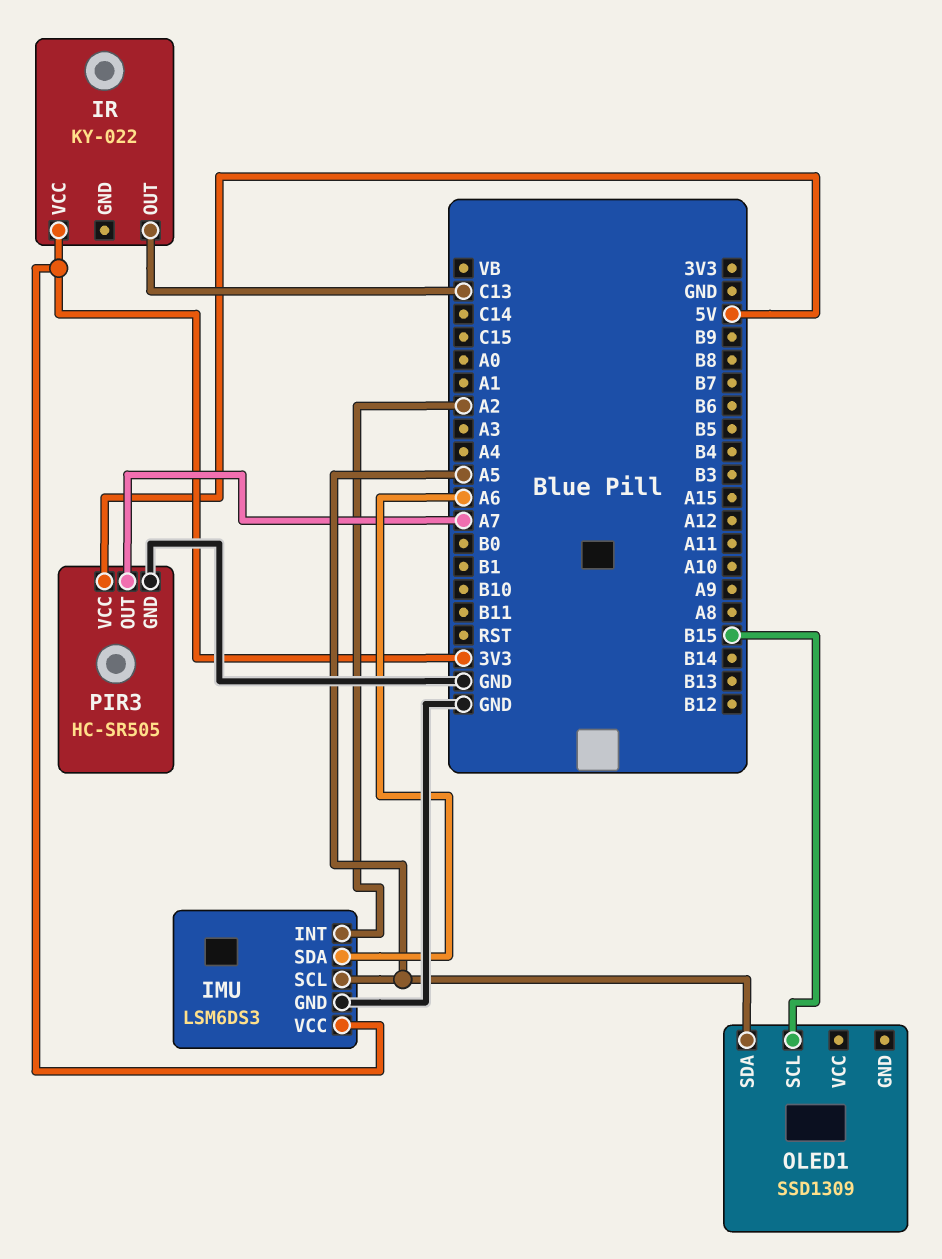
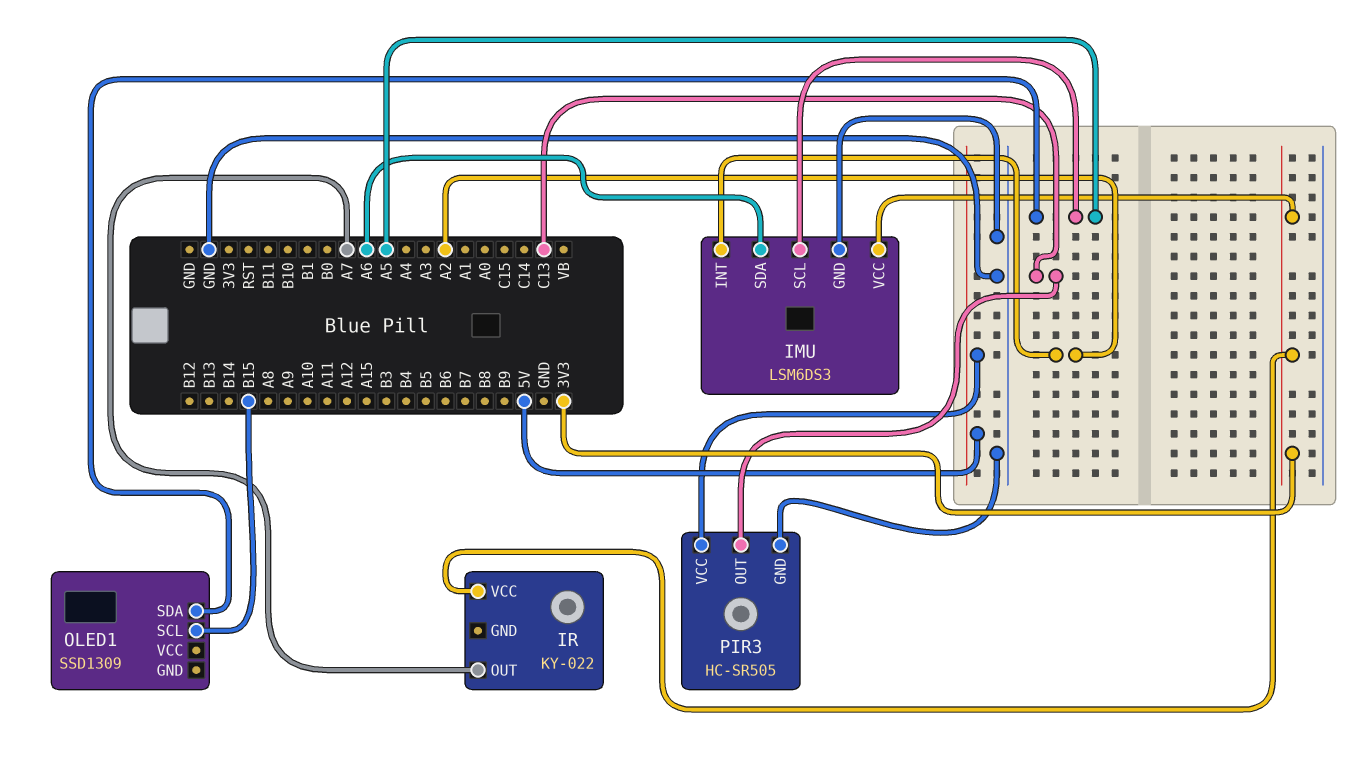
IR pin OUT: C13 -> A7
PIR3 pin OUT: A7 -> C13

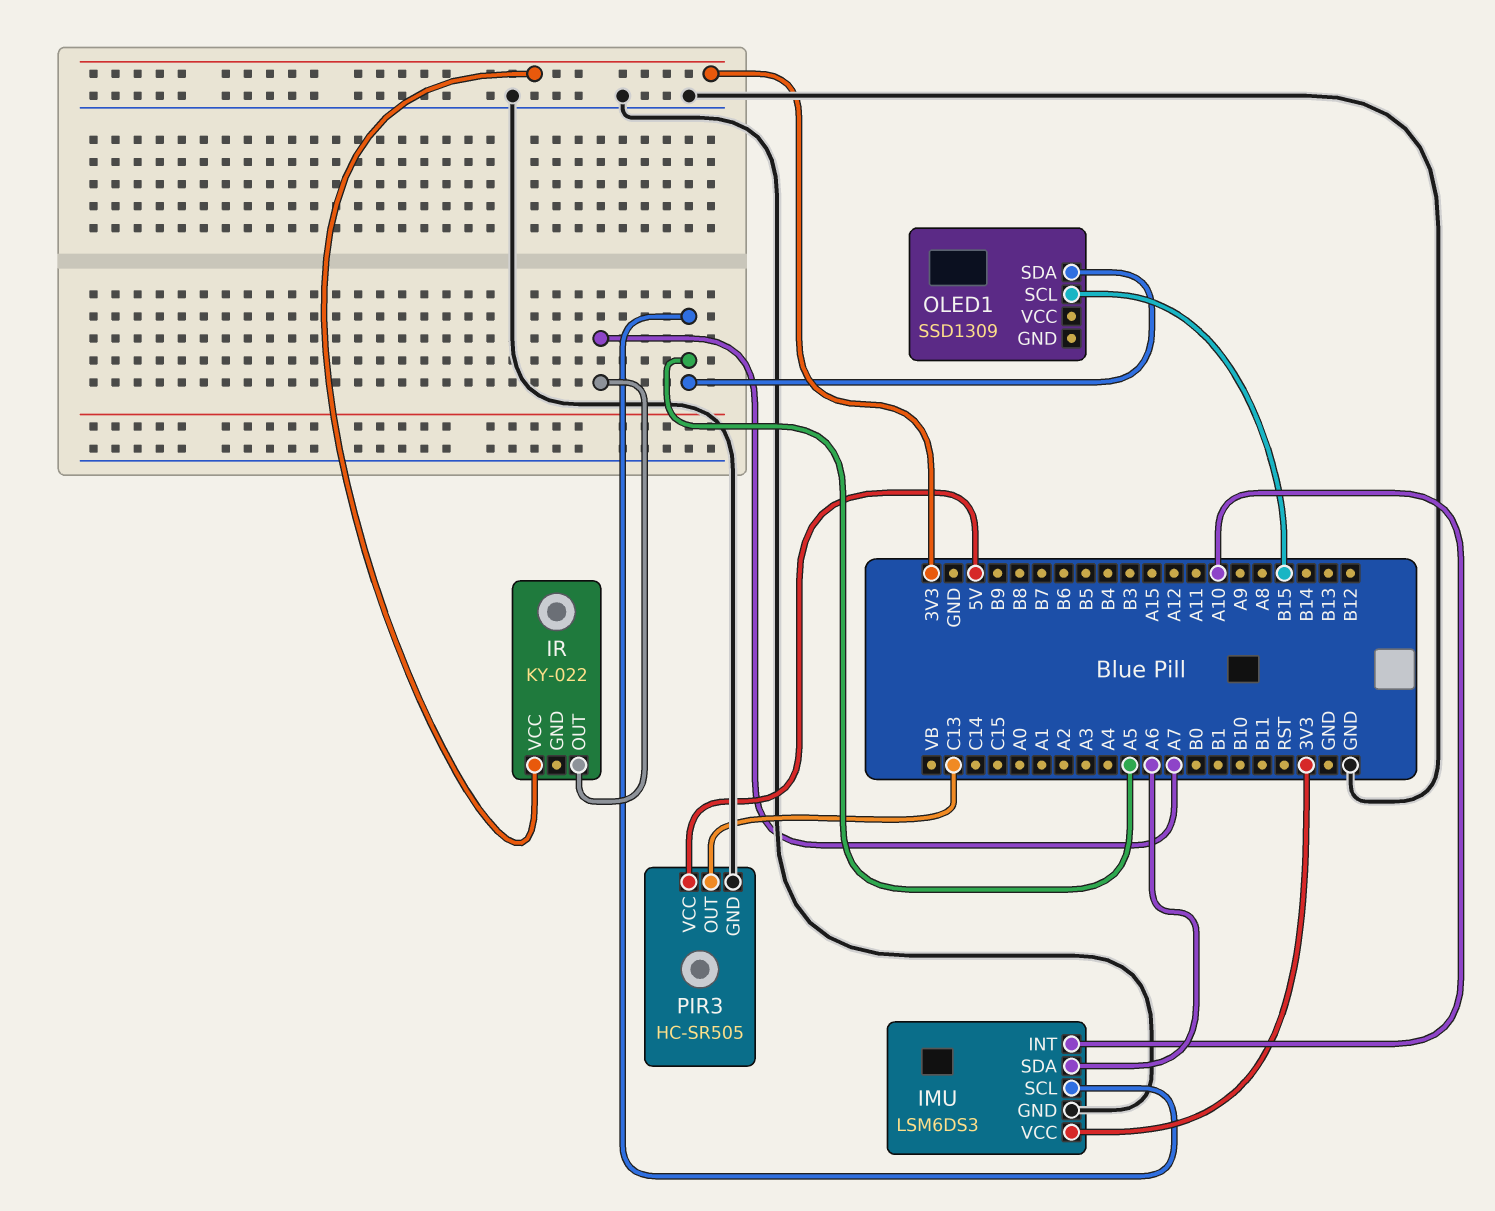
IMU pin INT: A2 -> A10

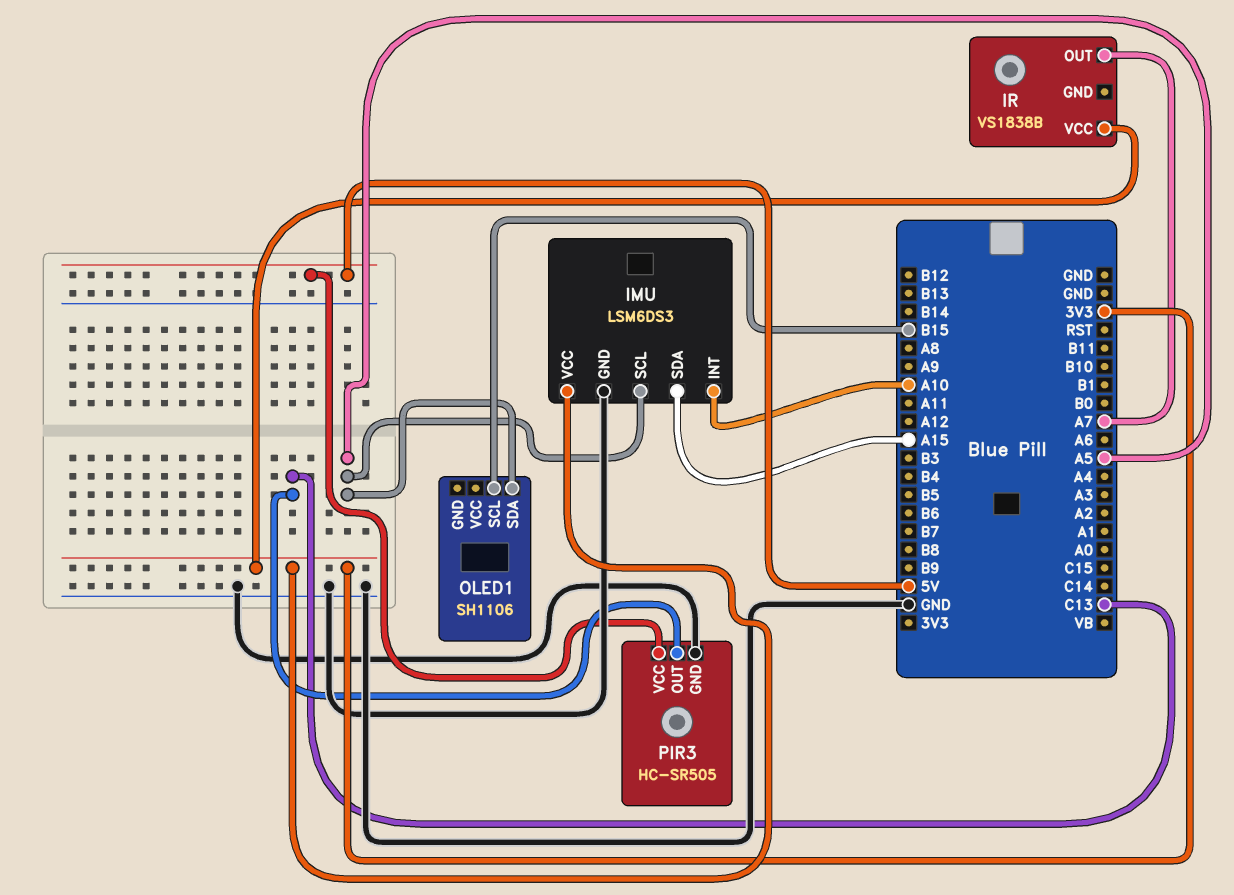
IMU pin SDA: A6 -> A15
IR: KY-022 -> VS1838B
OLED1: SSD1309 -> SH1106

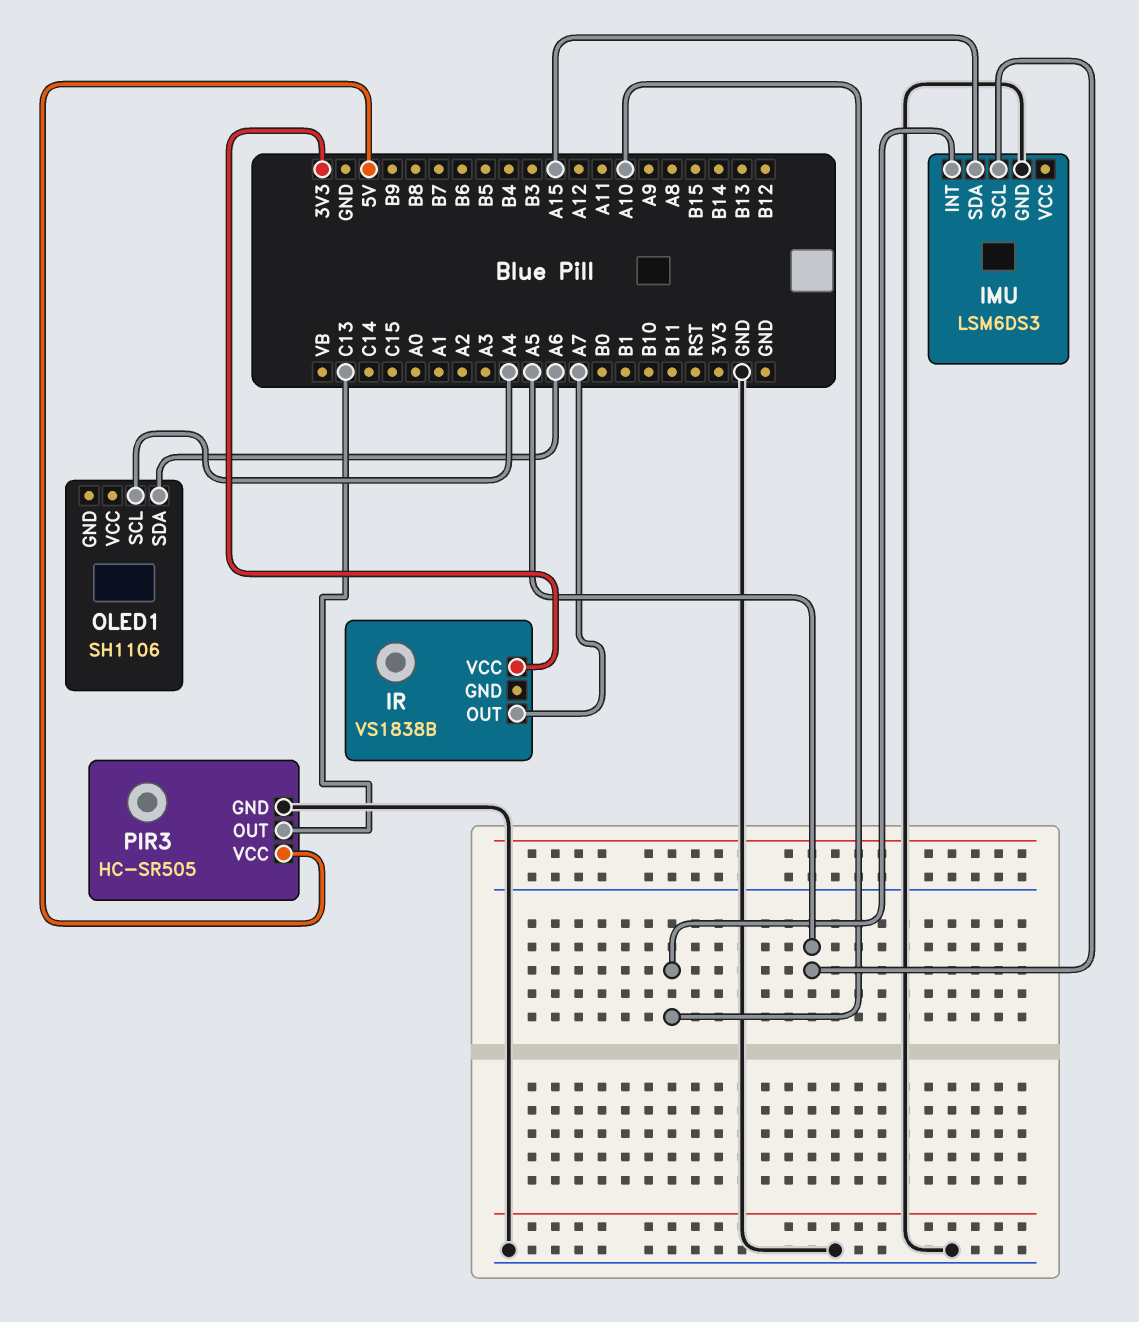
IMU pin VCC: 3V3 -> none
OLED1 pin SCL: B15 -> A4
OLED1 pin SDA: A5 -> A6

